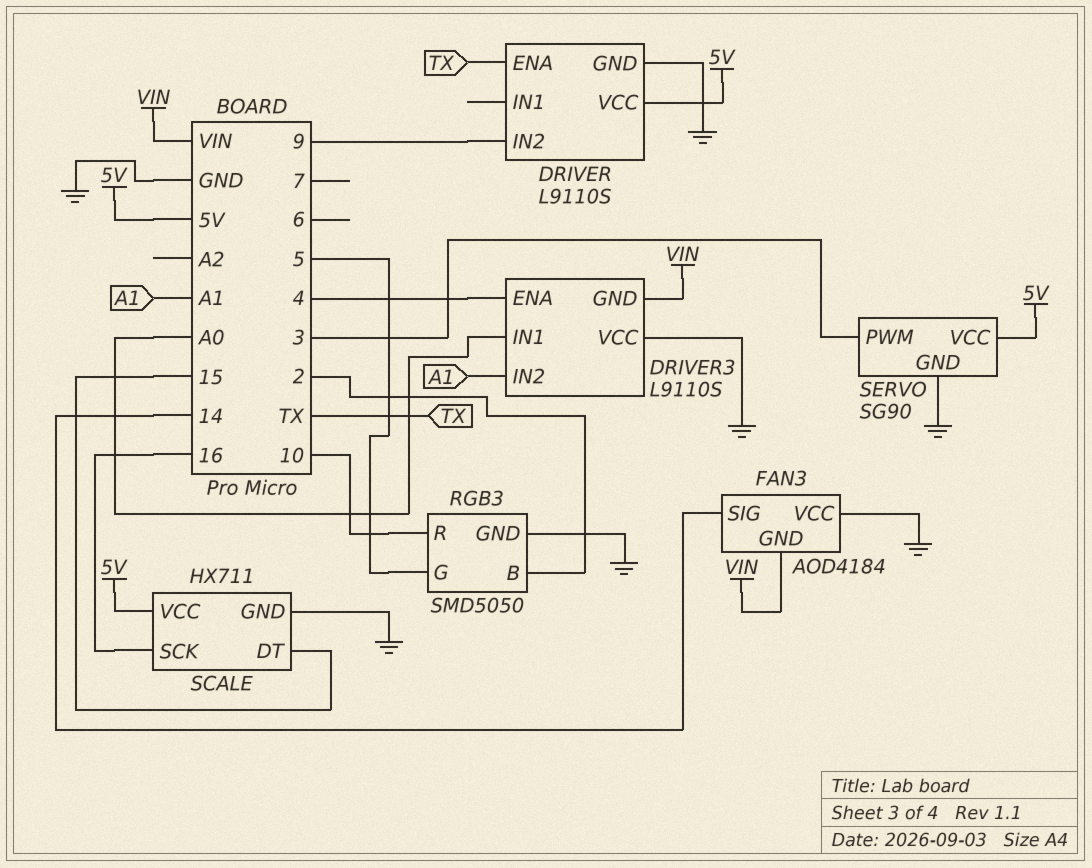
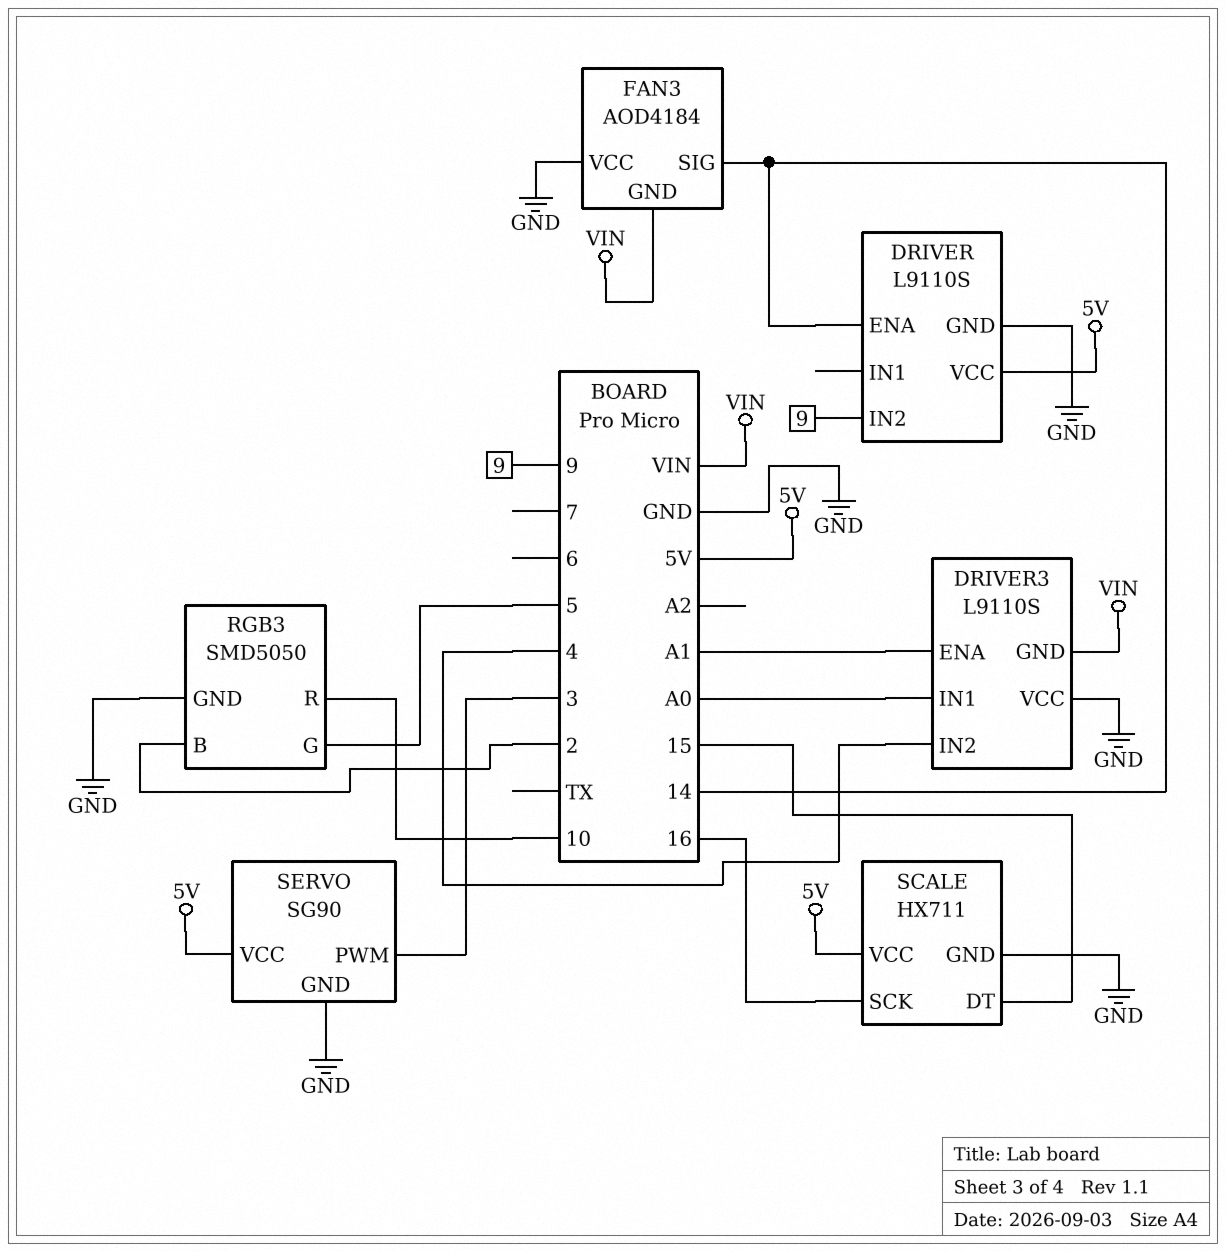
DRIVER pin ENA: TX -> 14
DRIVER3 pin ENA: 4 -> A1
DRIVER3 pin IN2: A1 -> 4

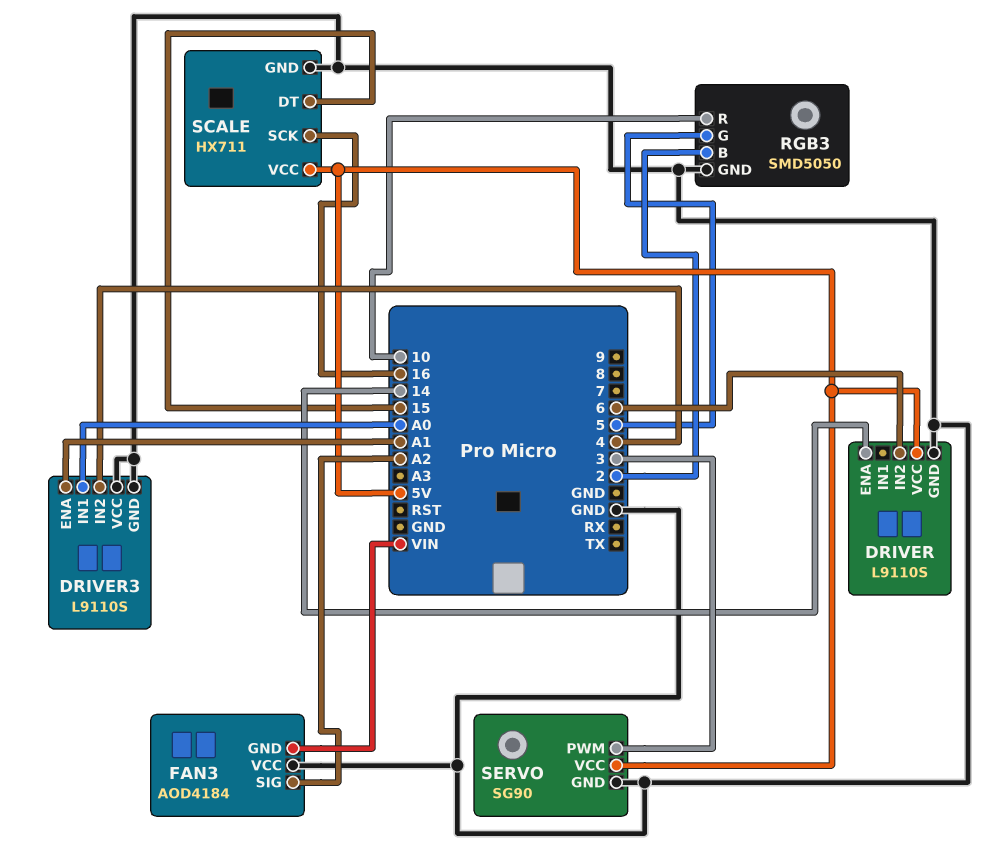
DRIVER pin IN2: 9 -> 6
DRIVER3 pin GND: VIN -> GND
FAN3 pin SIG: 14 -> A2

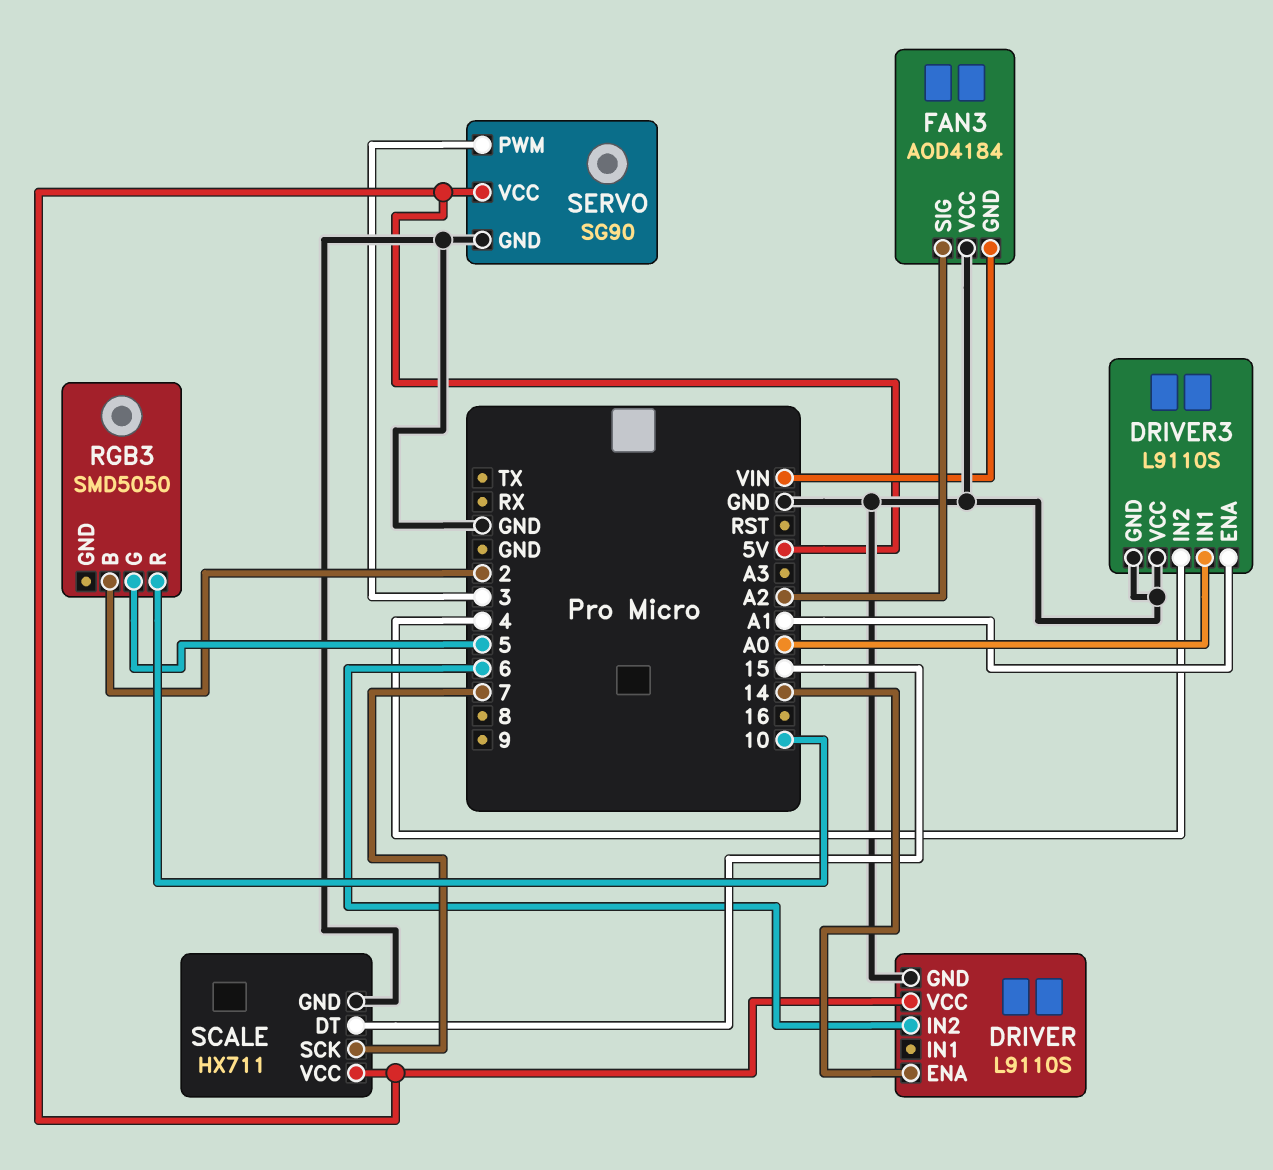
RGB3 pin GND: GND -> none
SCALE pin SCK: 16 -> 7

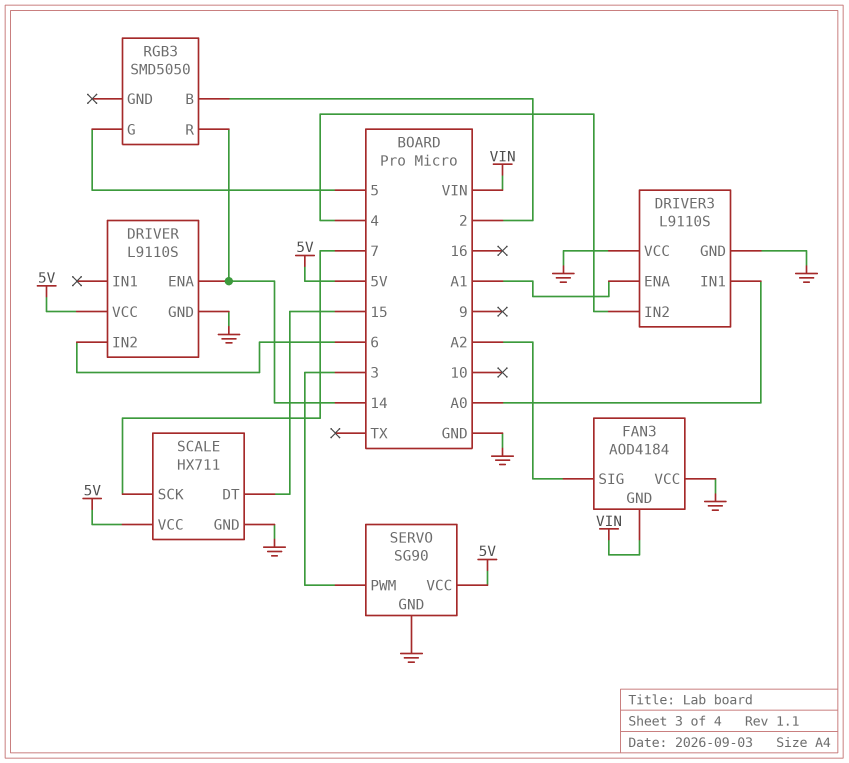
RGB3 pin R: 10 -> 14

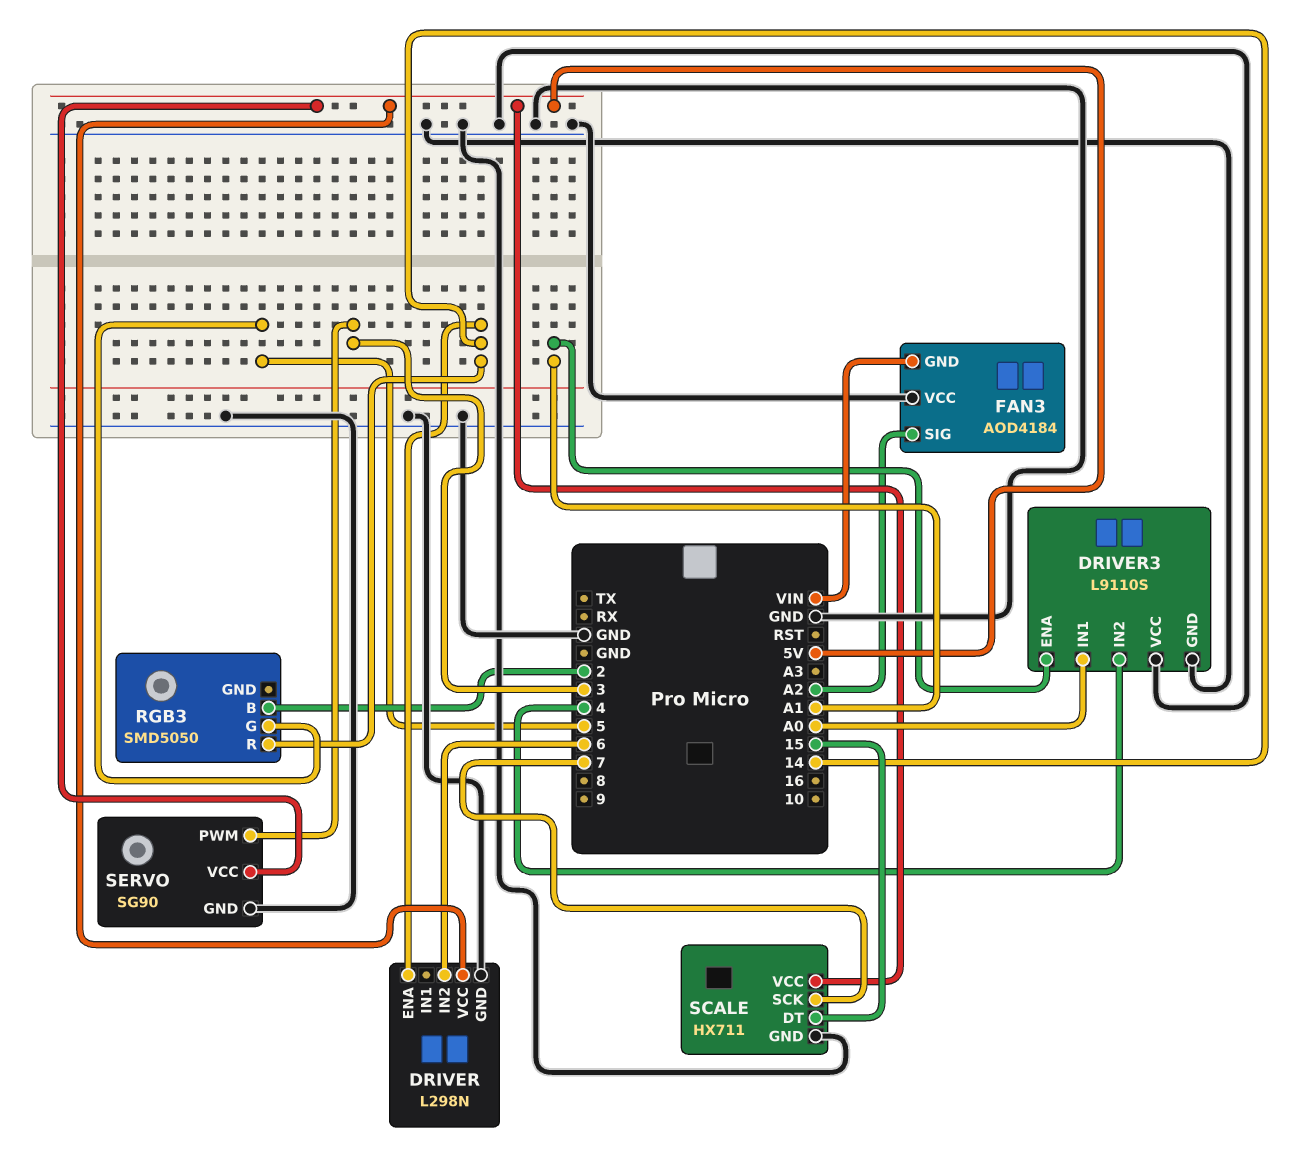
DRIVER: L9110S -> L298N

